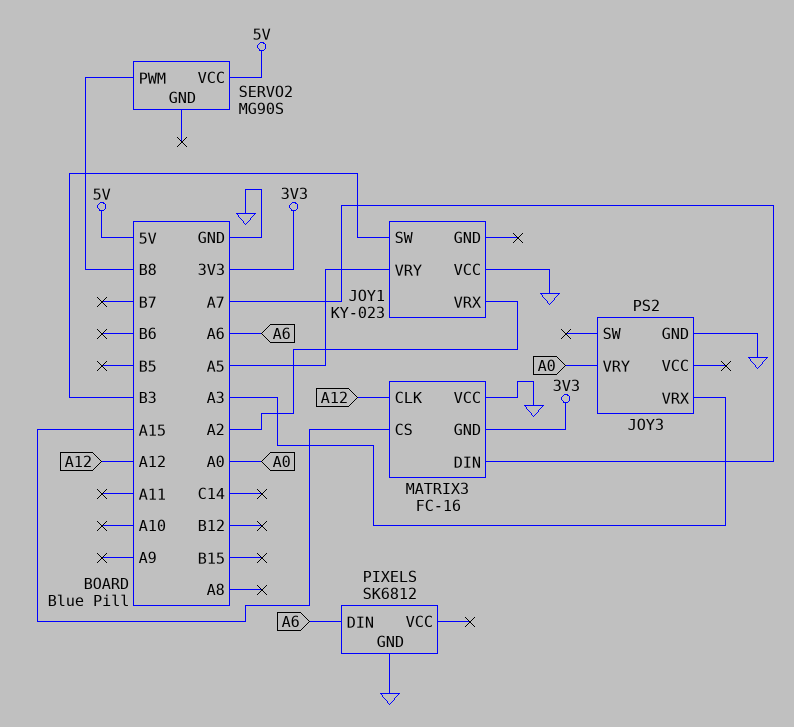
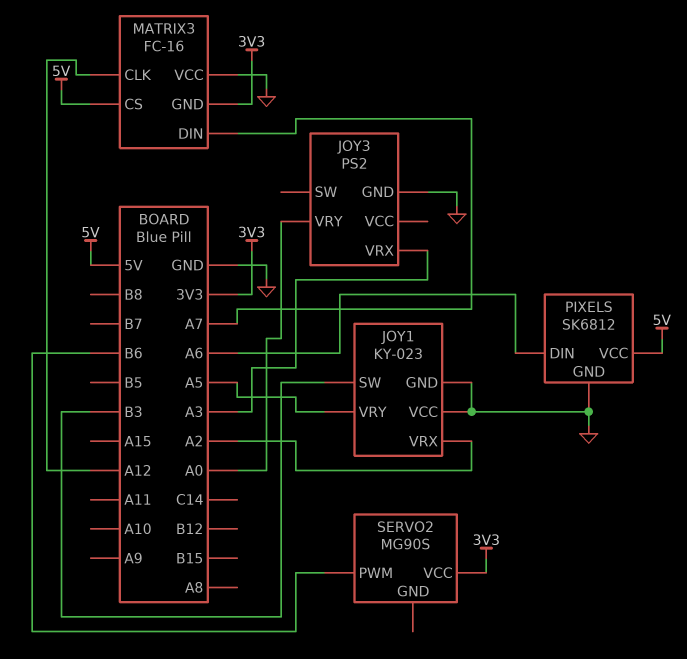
JOY1 pin GND: none -> GND
MATRIX3 pin CS: A15 -> 5V
PIXELS pin VCC: none -> 5V
SERVO2 pin PWM: B8 -> B6
SERVO2 pin VCC: 5V -> 3V3

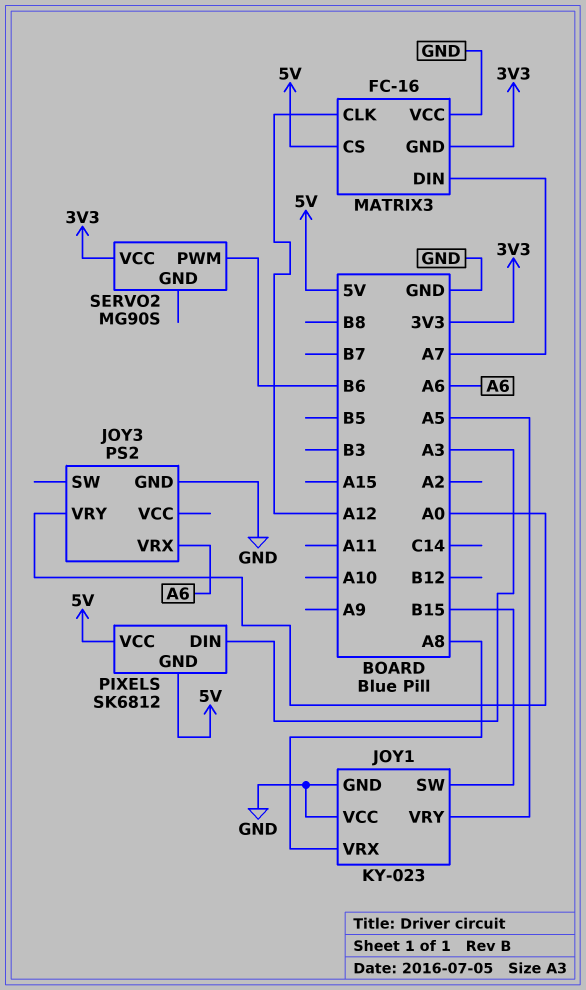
JOY1 pin SW: B3 -> B15
JOY1 pin VRX: A2 -> A8
JOY3 pin VRX: A3 -> A6
PIXELS pin DIN: A6 -> A3
PIXELS pin GND: GND -> 5V

